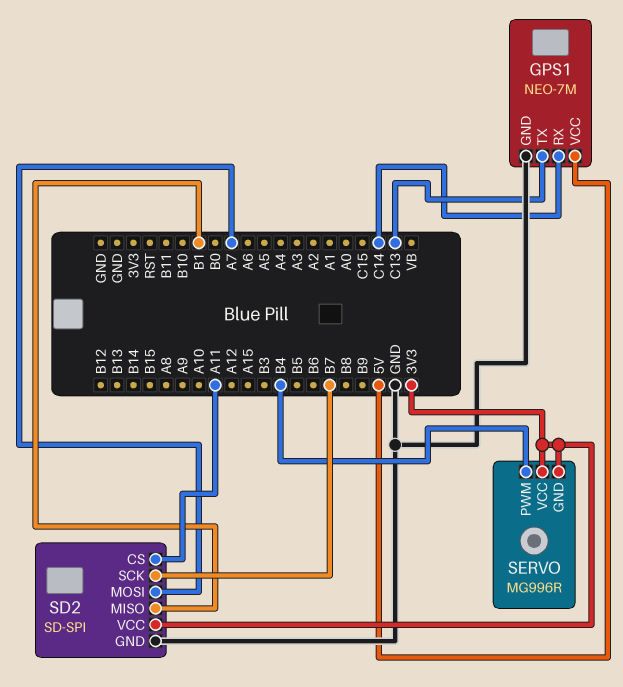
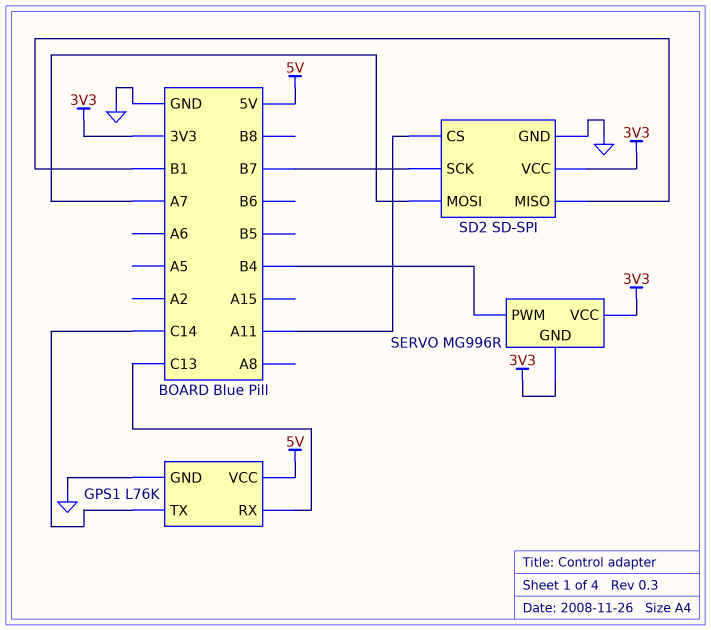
GPS1: NEO-7M -> L76K
GPS1 pin RX: C14 -> C13
GPS1 pin TX: C13 -> C14

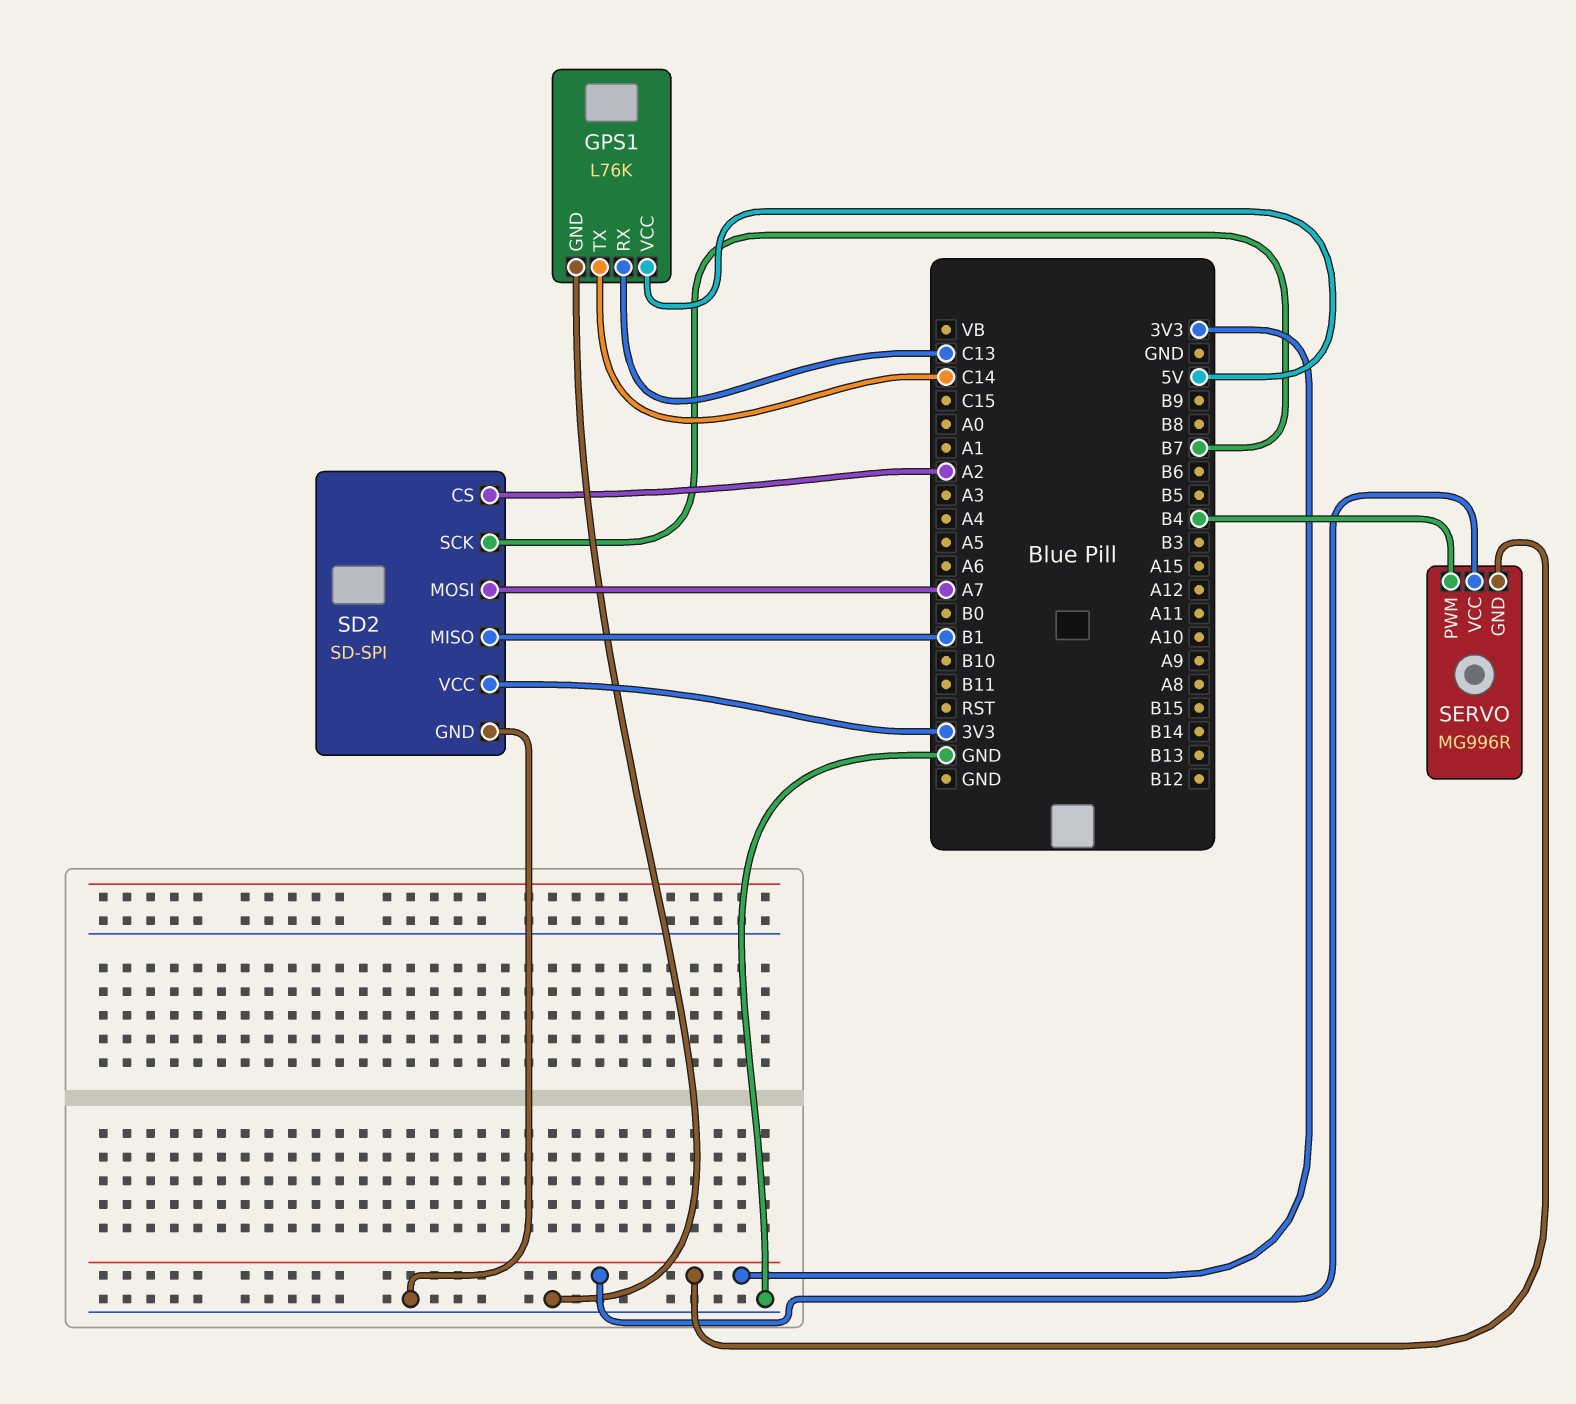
SD2 pin CS: A11 -> A2

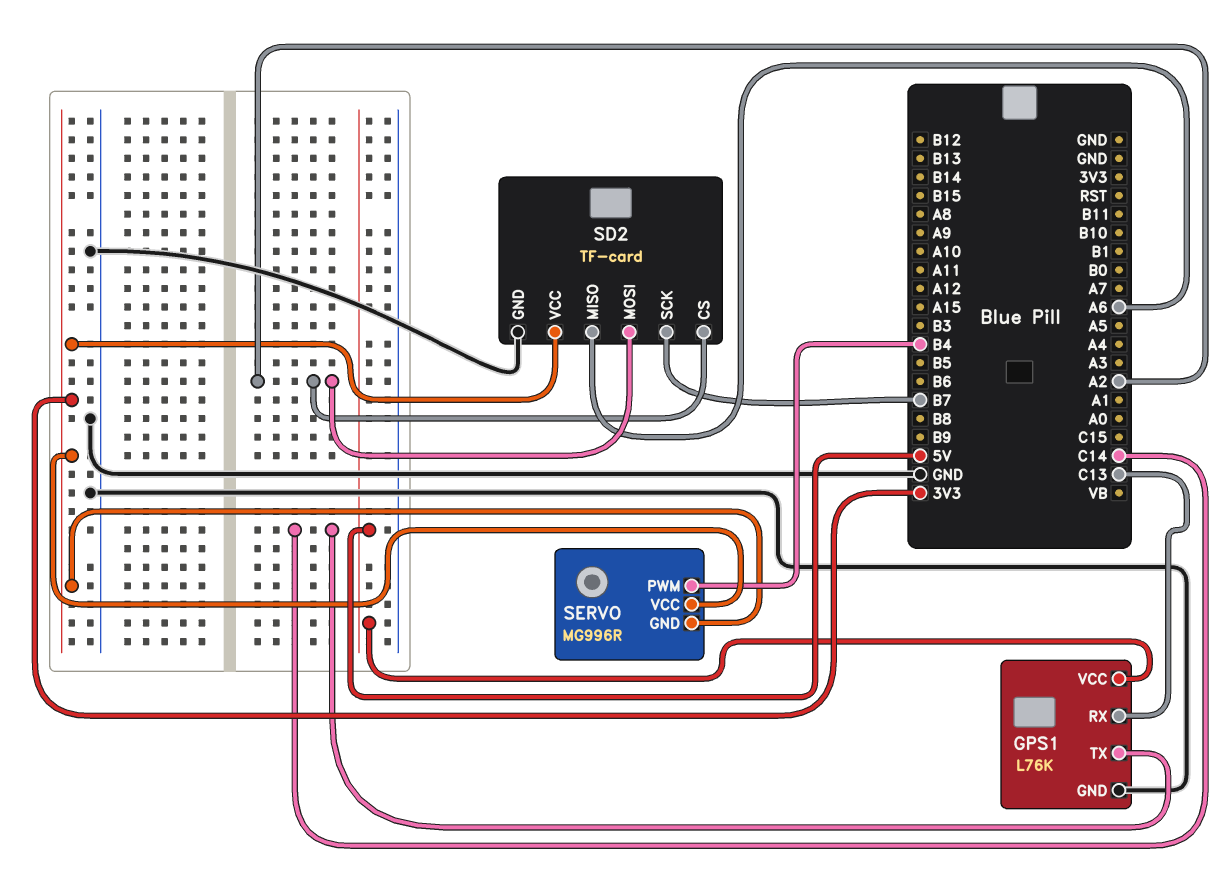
SD2: SD-SPI -> TF-card
SD2 pin MISO: B1 -> A6
SD2 pin MOSI: A7 -> A2

